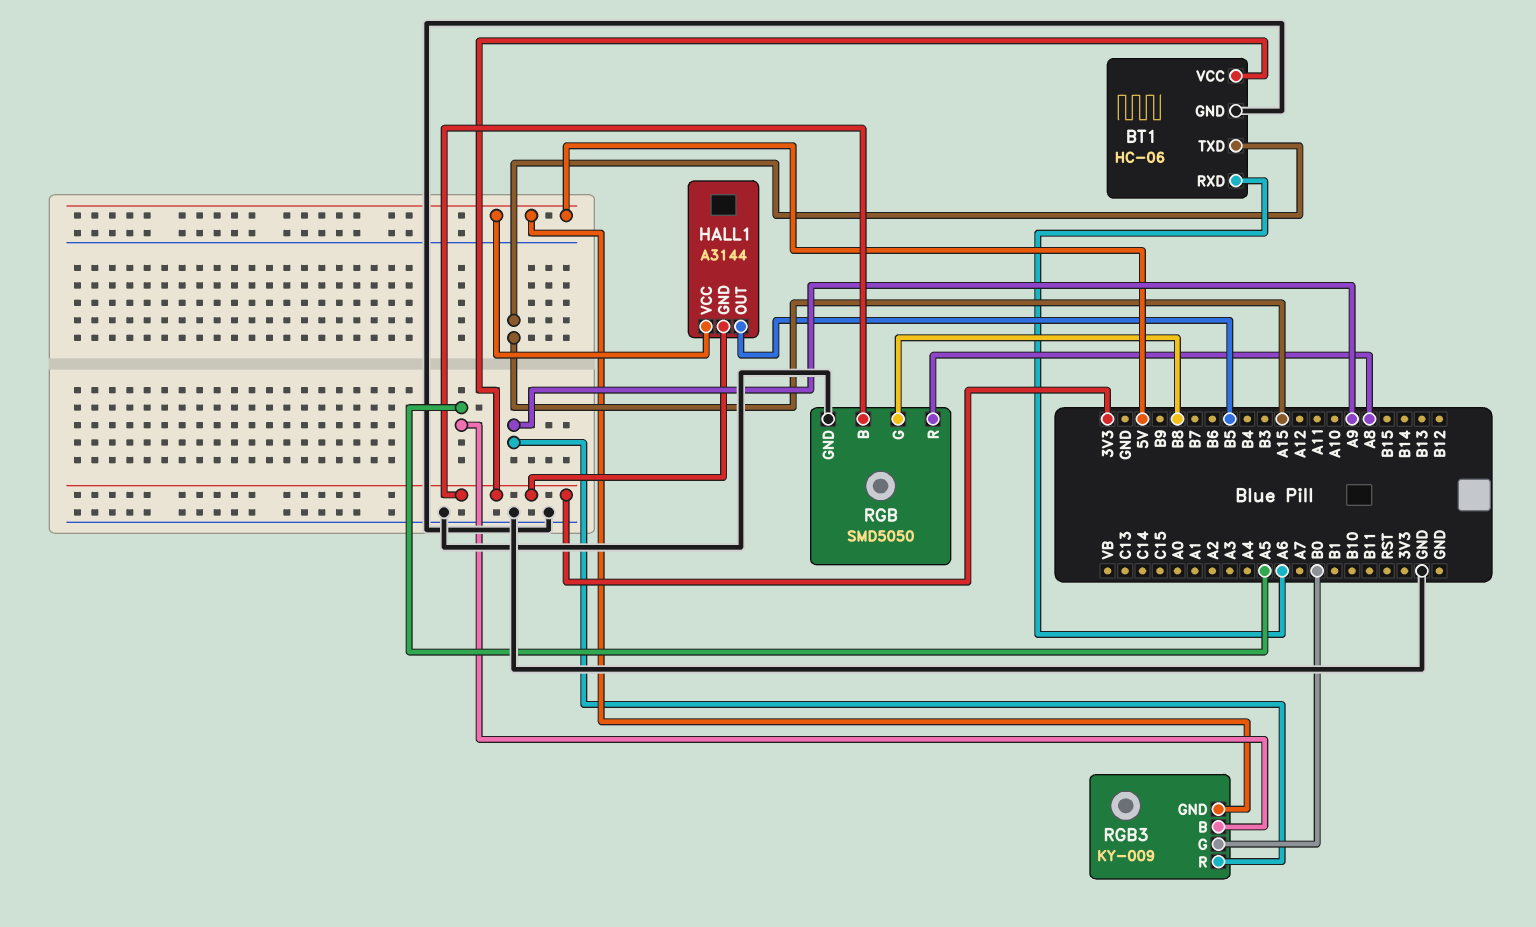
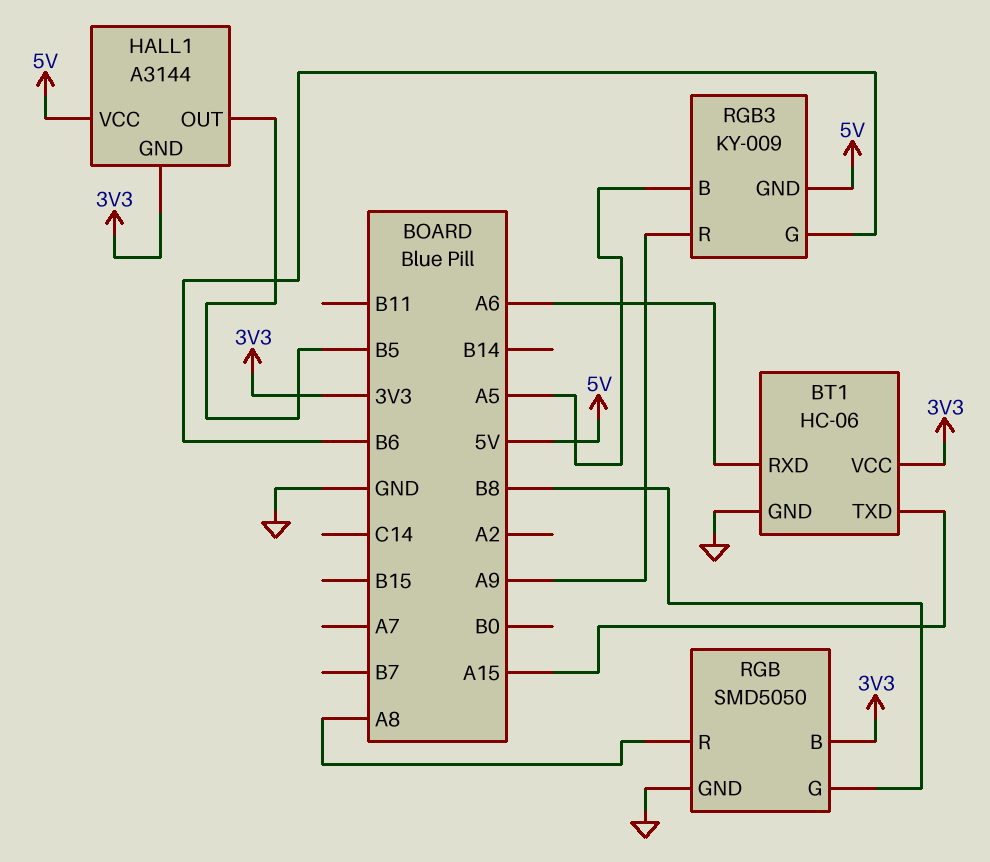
RGB3 pin G: B0 -> B6

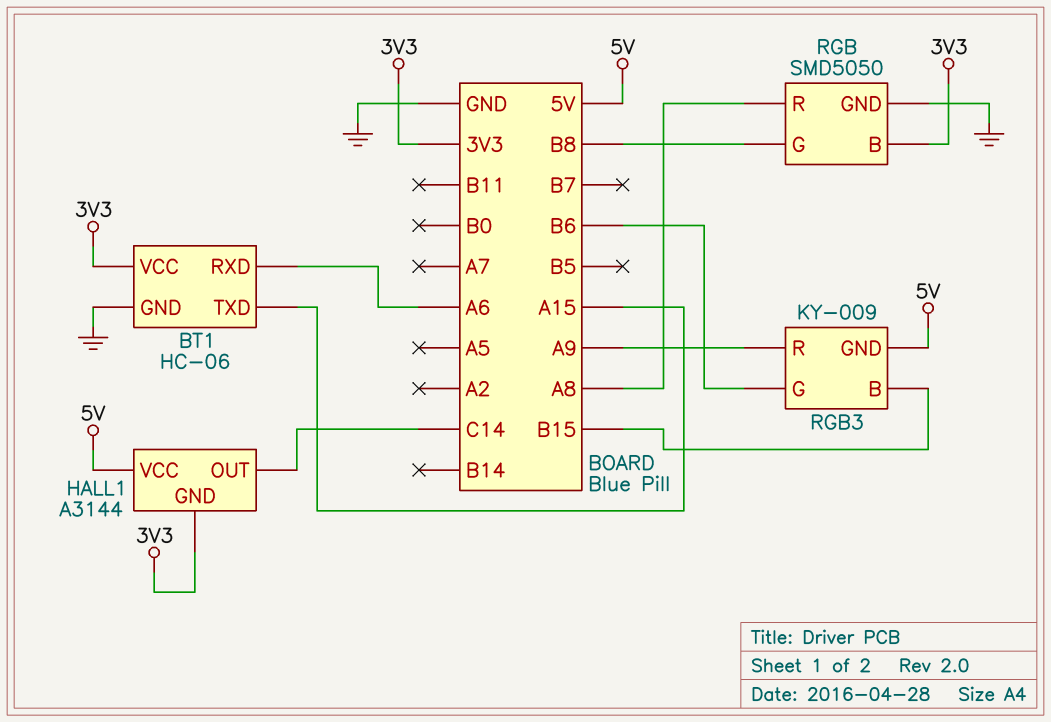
HALL1 pin OUT: B5 -> C14
RGB3 pin B: A5 -> B15

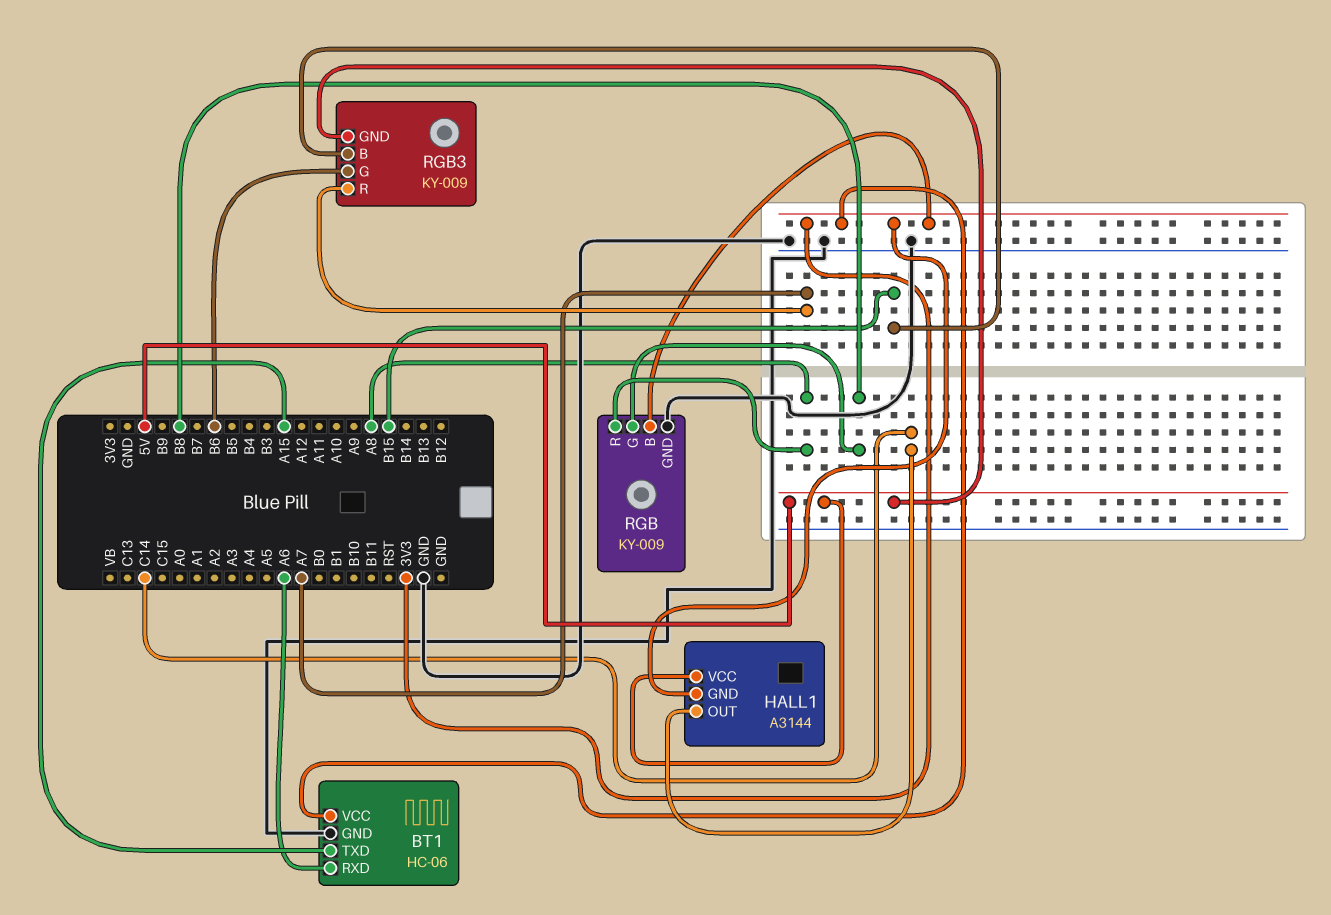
RGB: SMD5050 -> KY-009
RGB3 pin R: A9 -> A7

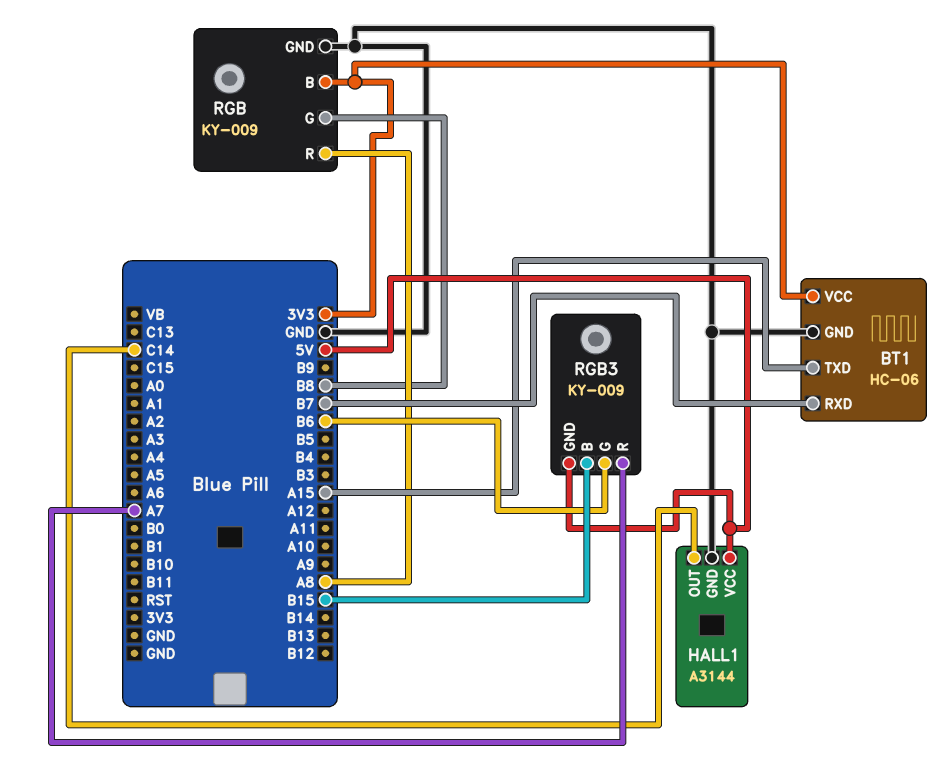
BT1 pin RXD: A6 -> B7
HALL1 pin GND: 3V3 -> GND

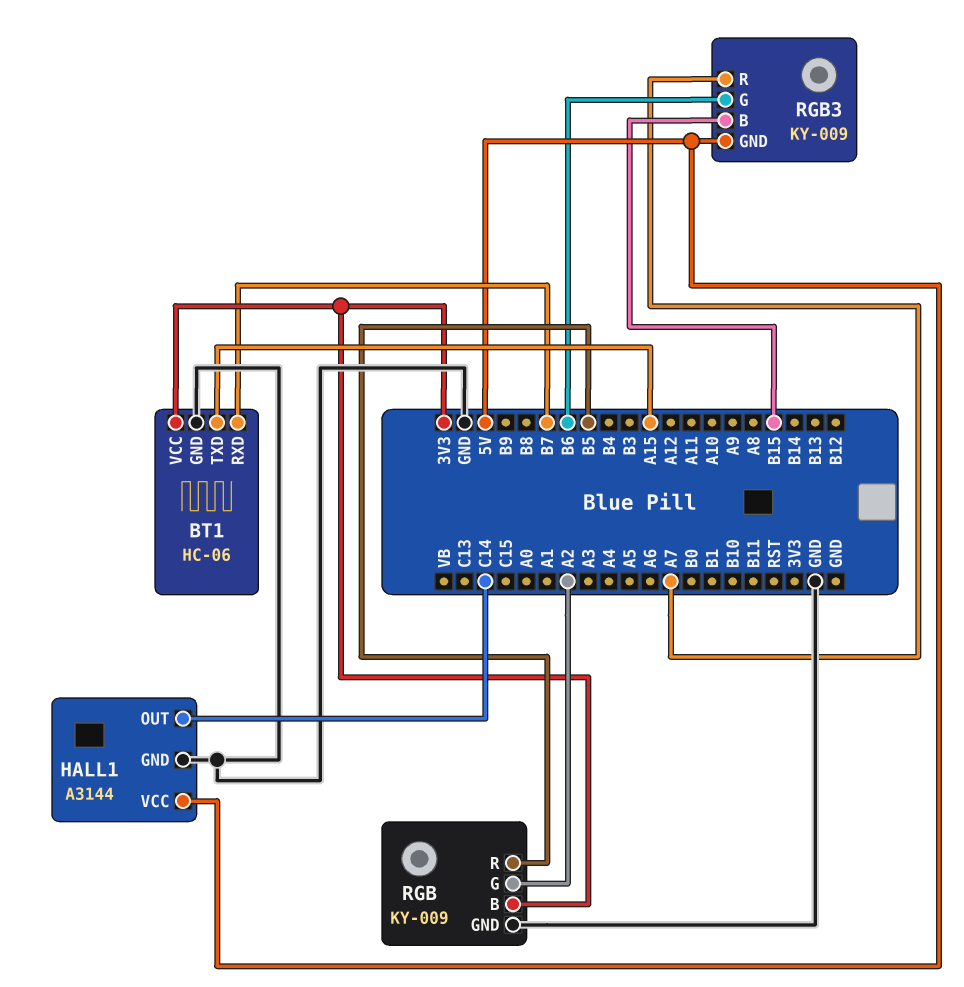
RGB pin G: B8 -> A2
RGB pin R: A8 -> B5

